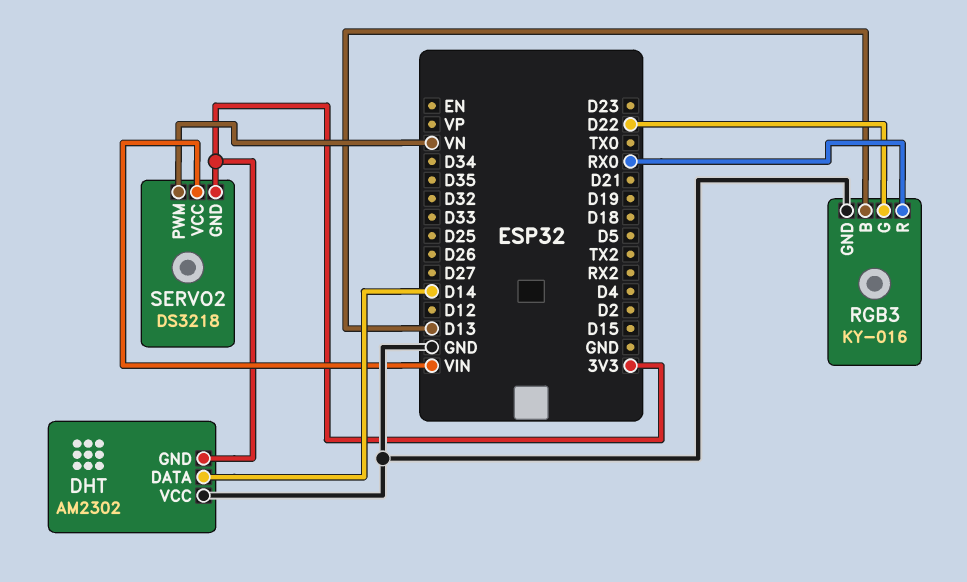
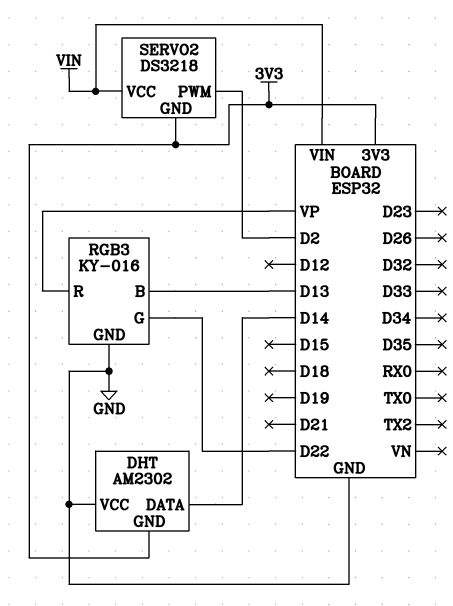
RGB3 pin R: RX0 -> VP
SERVO2 pin PWM: VN -> D2

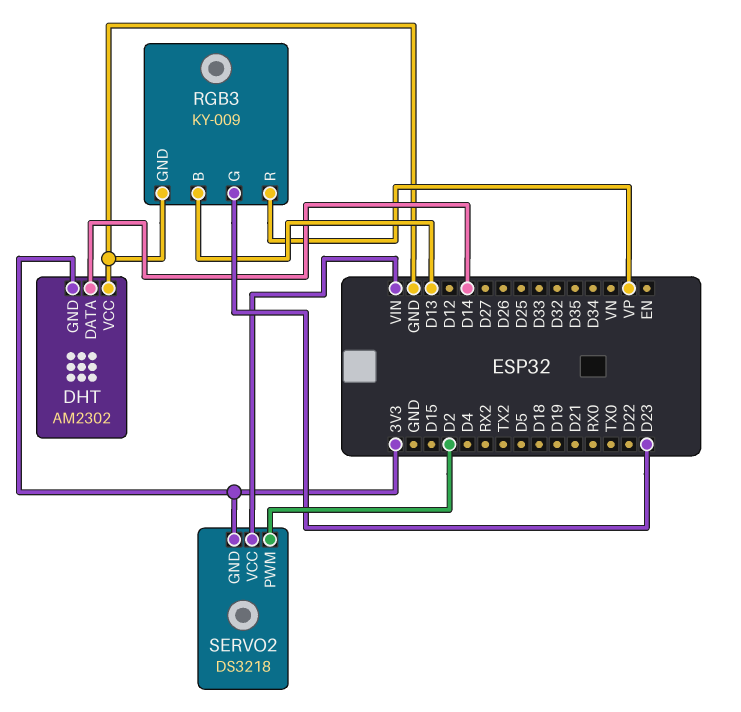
RGB3: KY-016 -> KY-009
RGB3 pin G: D22 -> D23

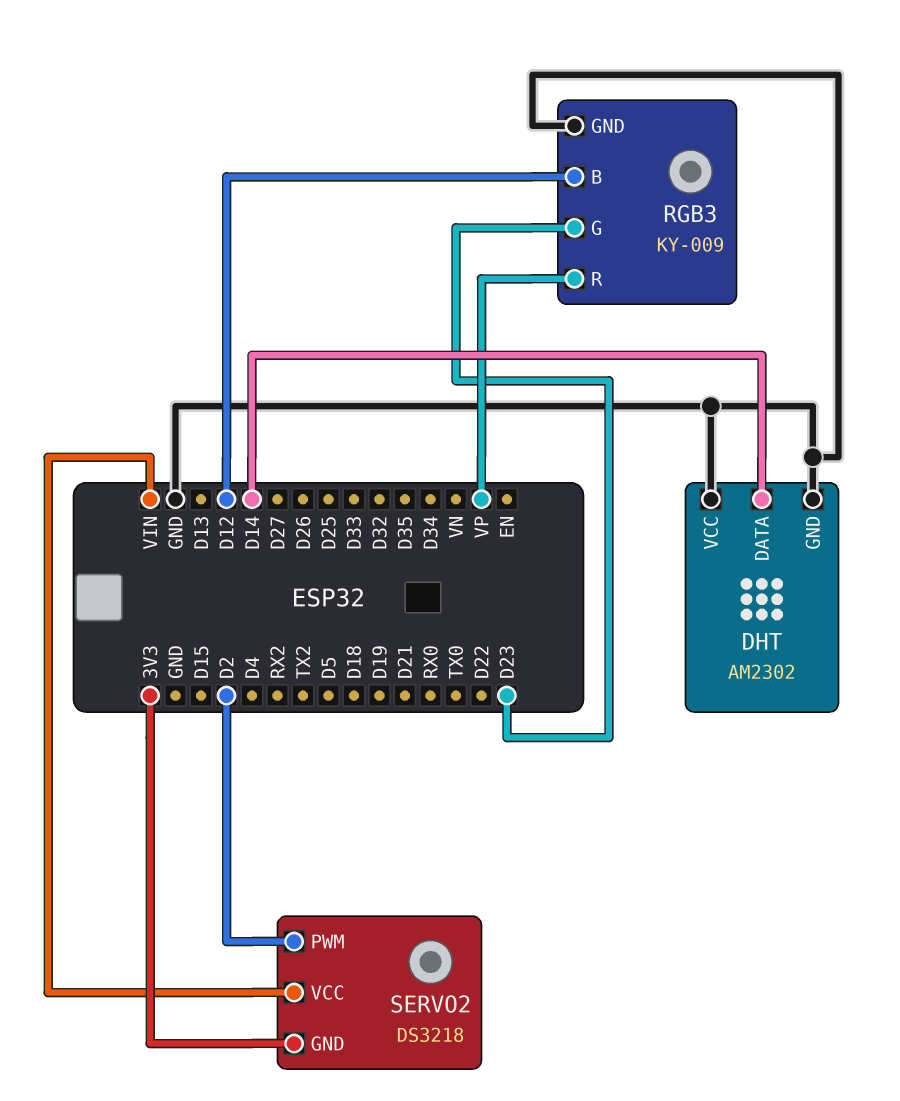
DHT pin GND: 3V3 -> GND
RGB3 pin B: D13 -> D12

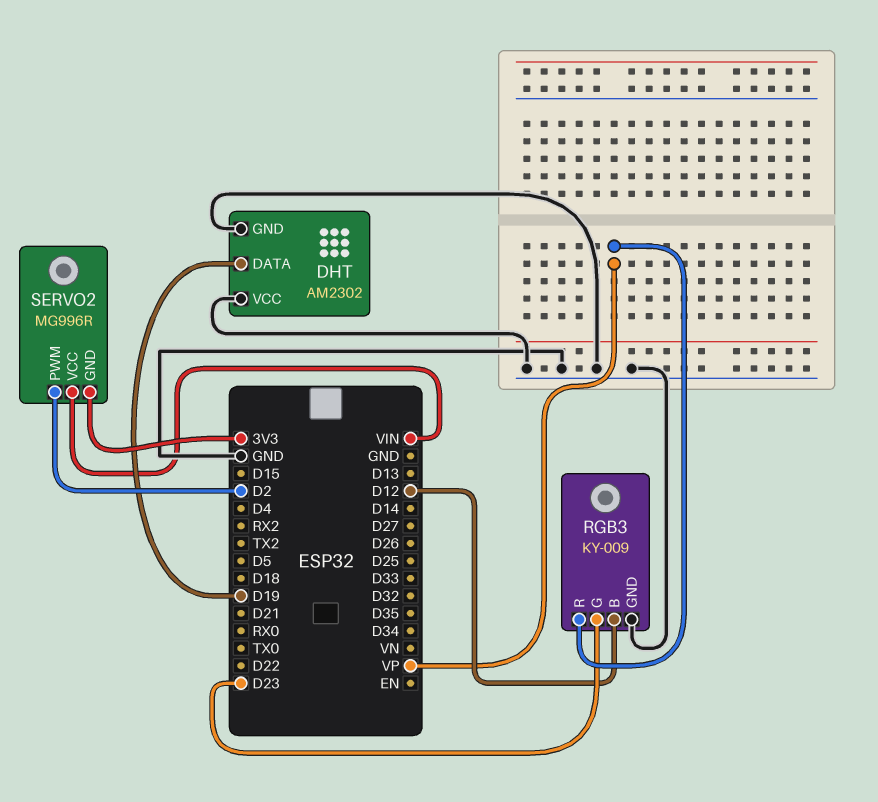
DHT pin DATA: D14 -> D19
SERVO2: DS3218 -> MG996R

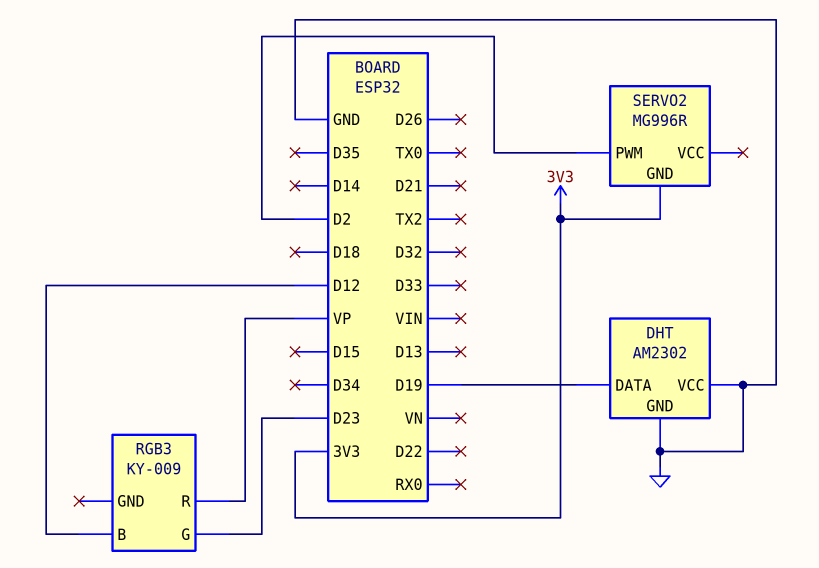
RGB3 pin GND: GND -> none
SERVO2 pin VCC: VIN -> none

